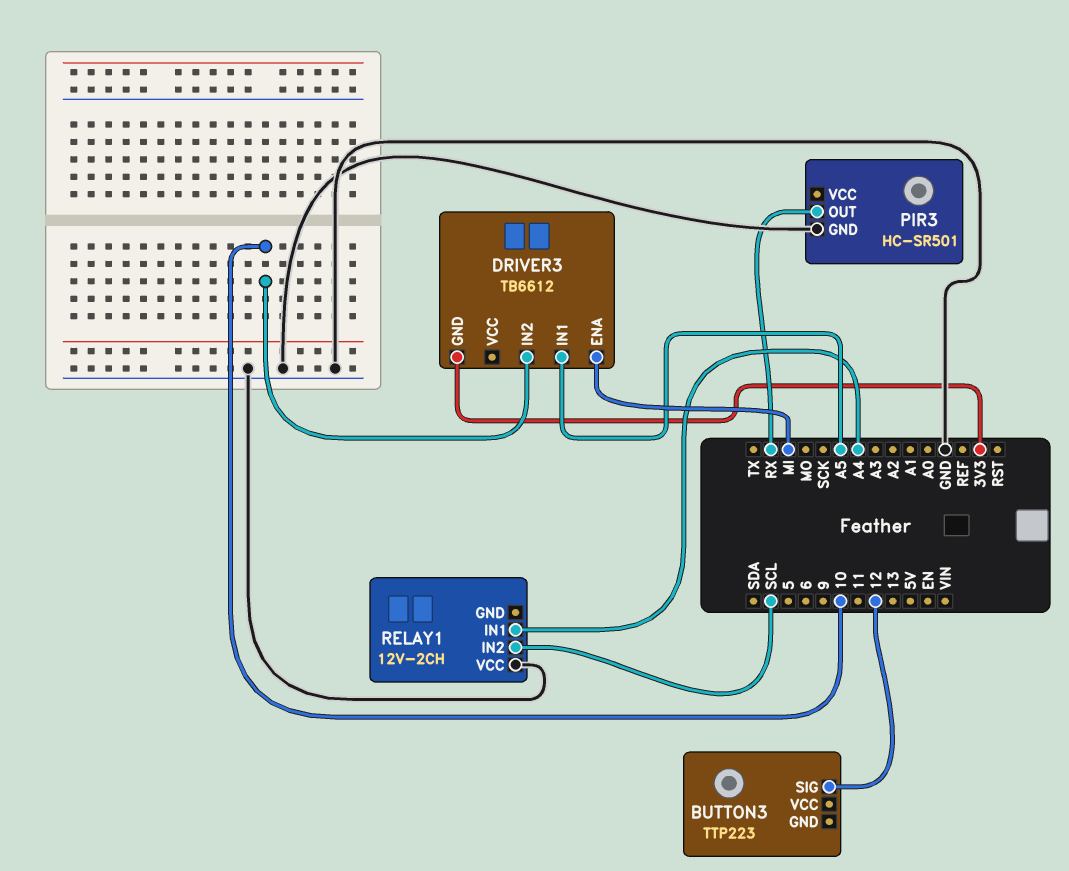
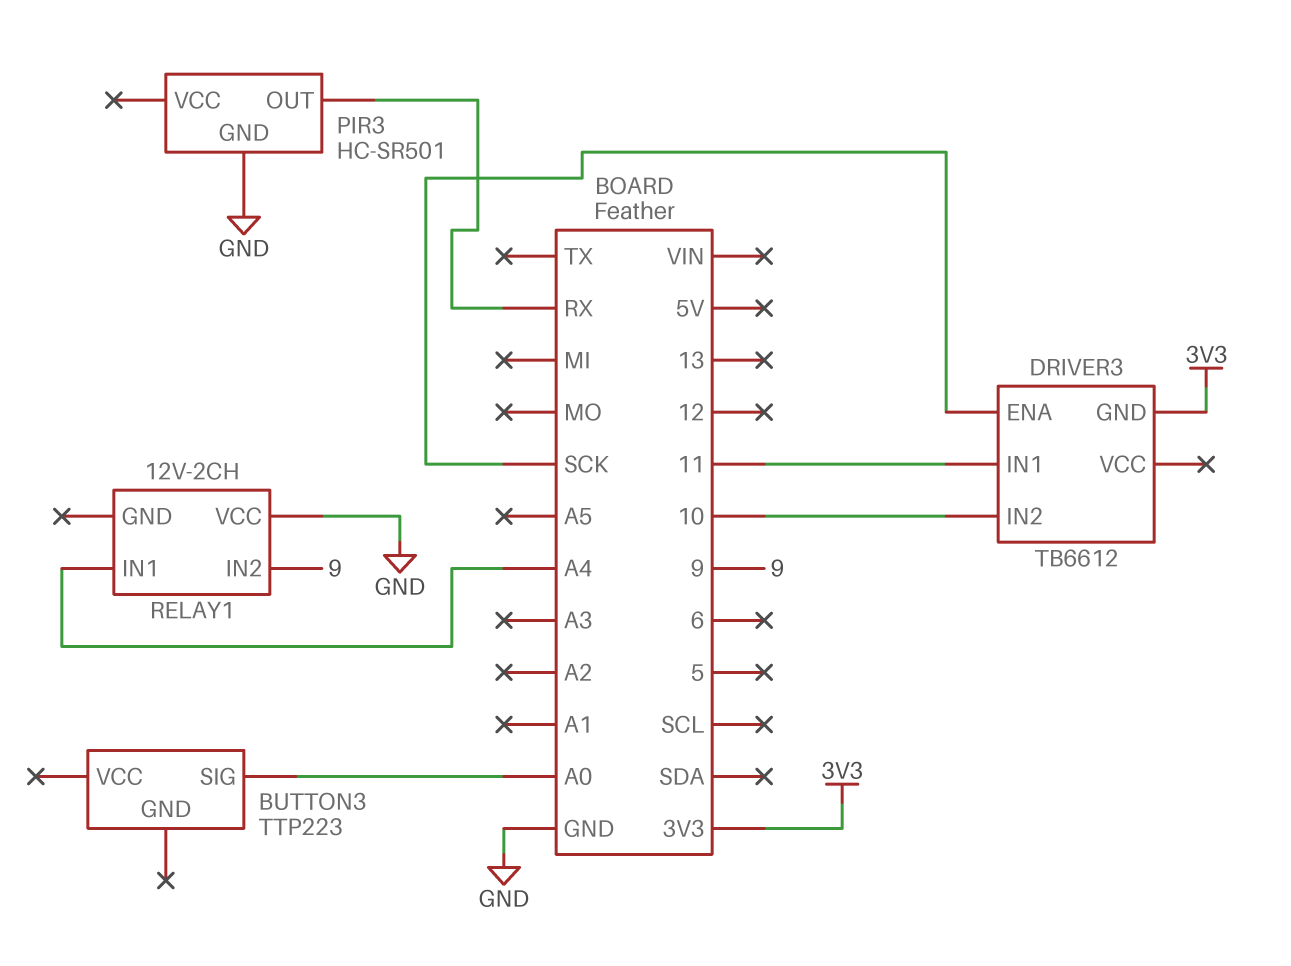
BUTTON3 pin SIG: 12 -> A0
DRIVER3 pin ENA: MI -> SCK
DRIVER3 pin IN1: A5 -> 11
RELAY1 pin IN2: SCL -> 9

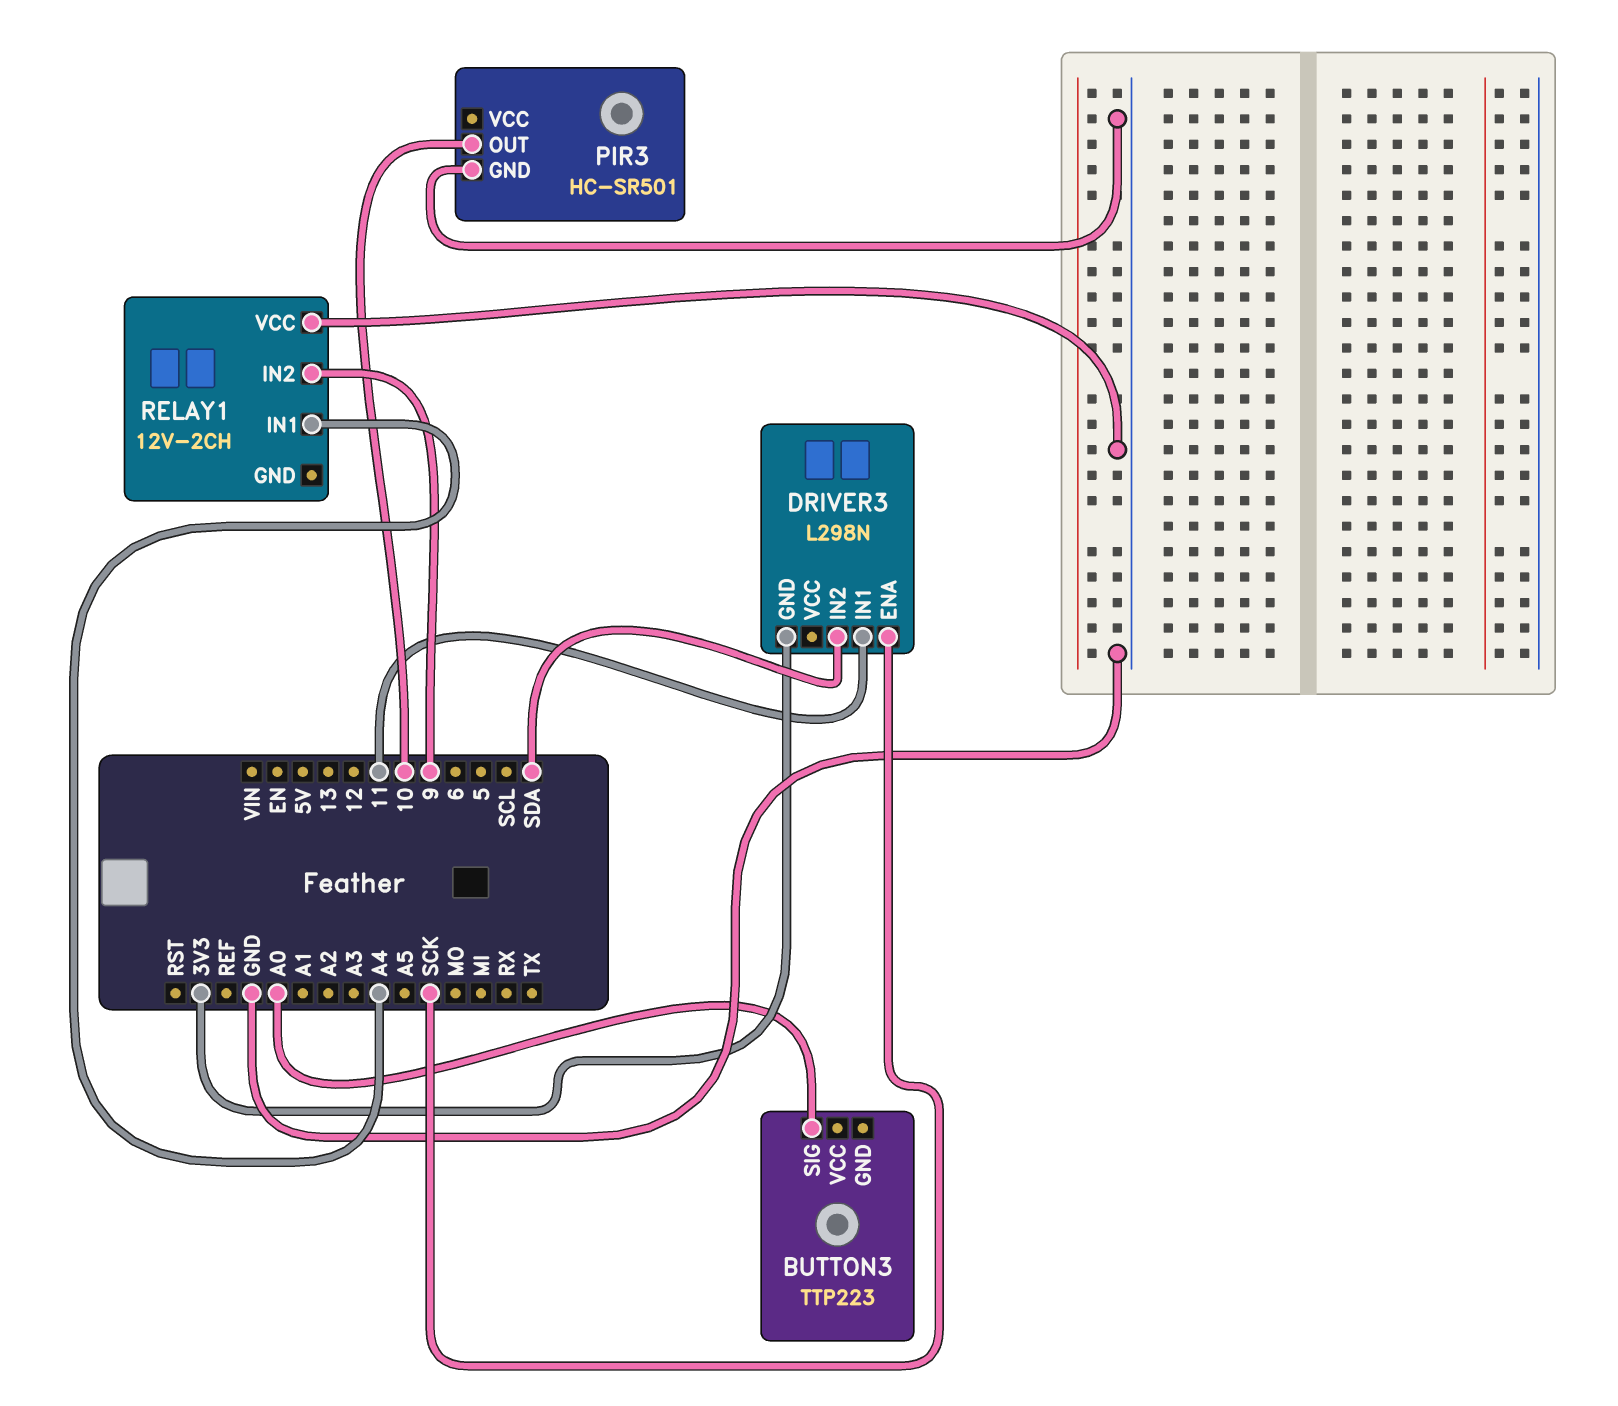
DRIVER3: TB6612 -> L298N
DRIVER3 pin IN2: 10 -> SDA
PIR3 pin OUT: RX -> 10

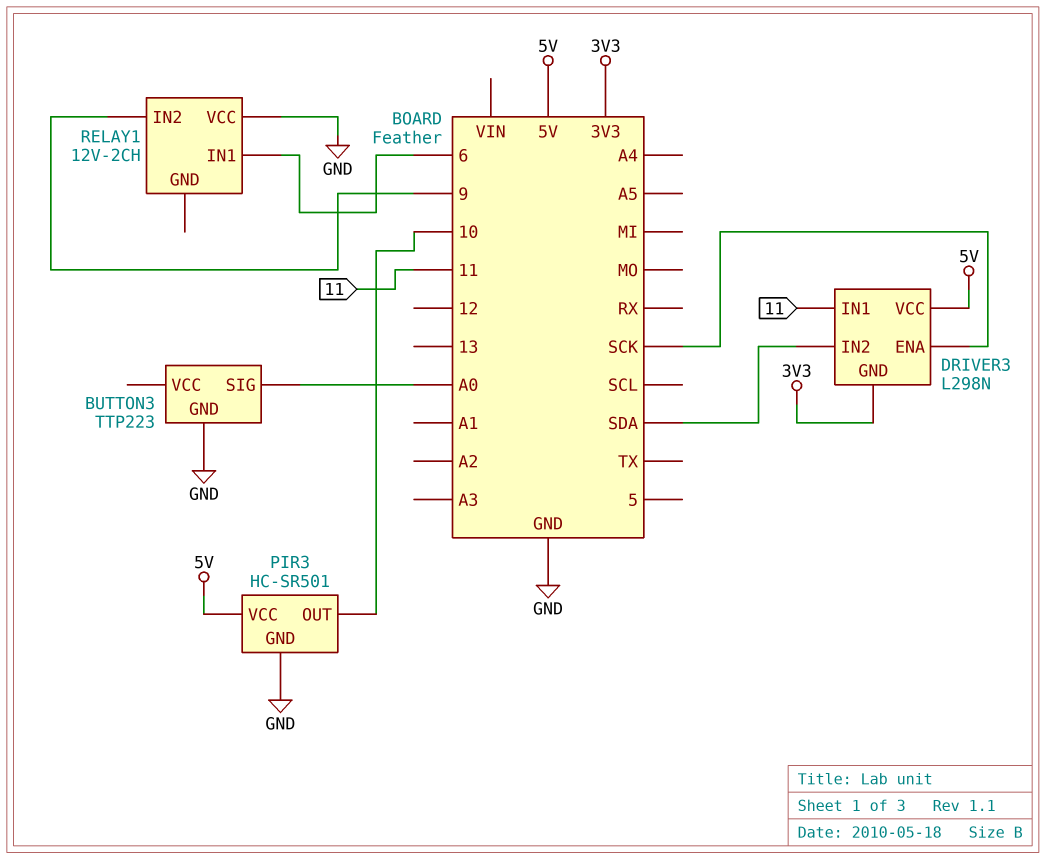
BUTTON3 pin GND: none -> GND
DRIVER3 pin VCC: none -> 5V
PIR3 pin VCC: none -> 5V
RELAY1 pin IN1: A4 -> 6

